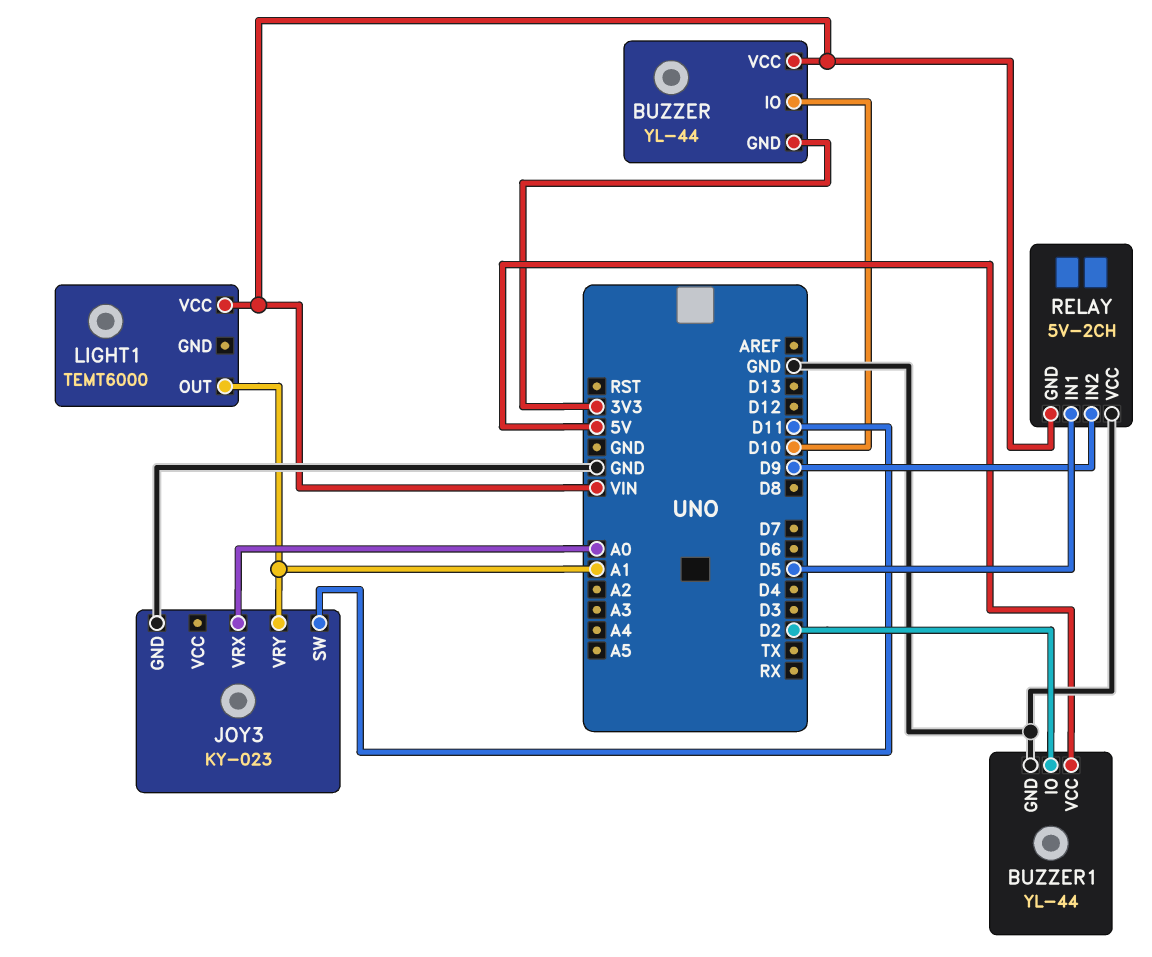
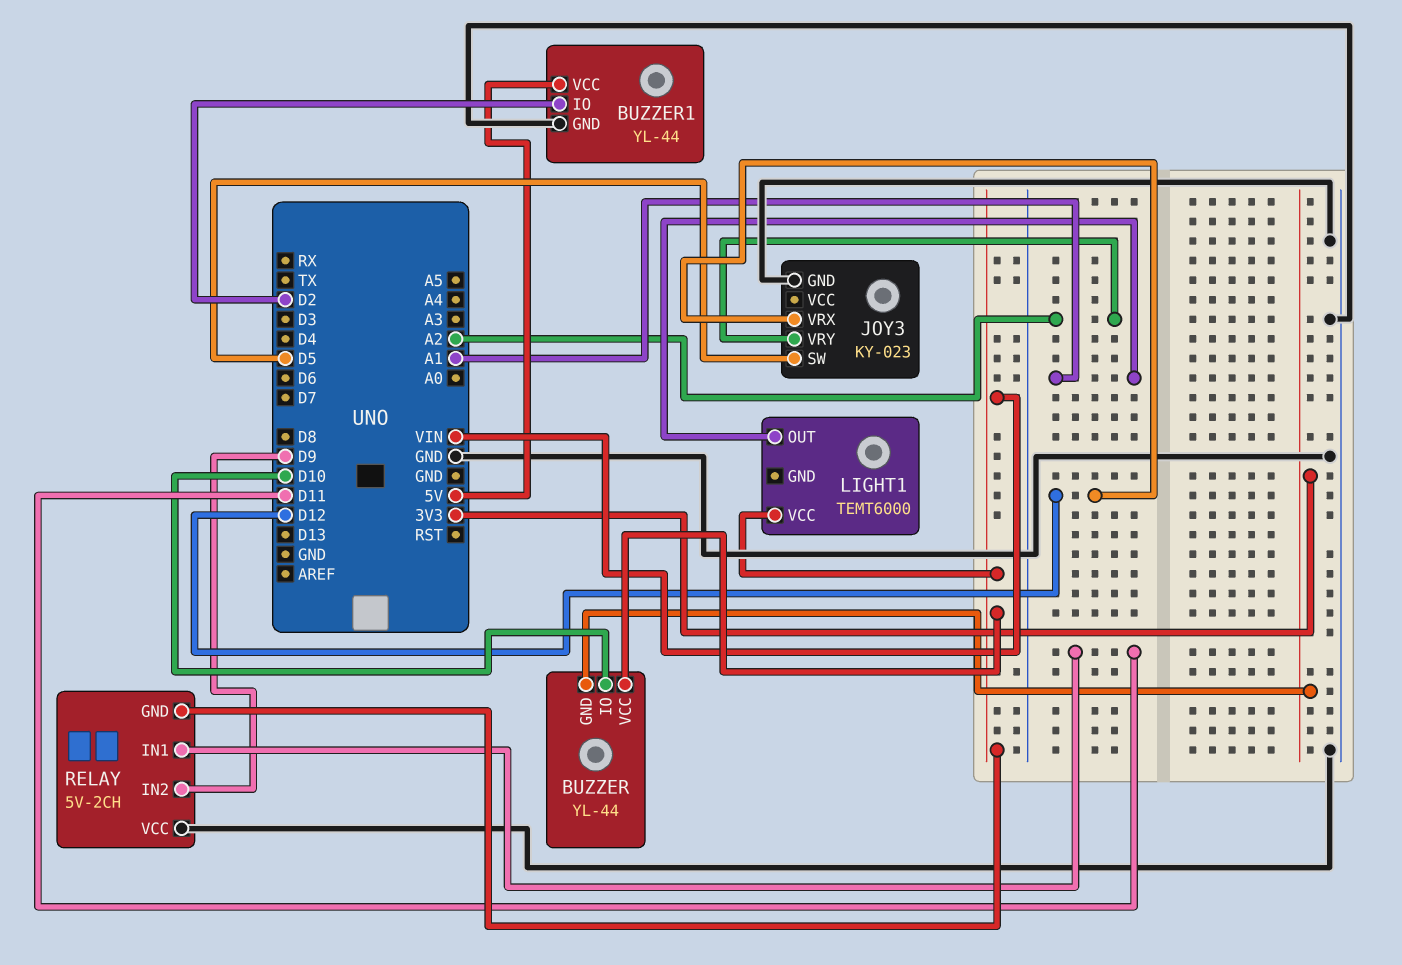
JOY3 pin SW: D11 -> D5
JOY3 pin VRX: A0 -> D12
JOY3 pin VRY: A1 -> A2
RELAY pin IN1: D5 -> D11

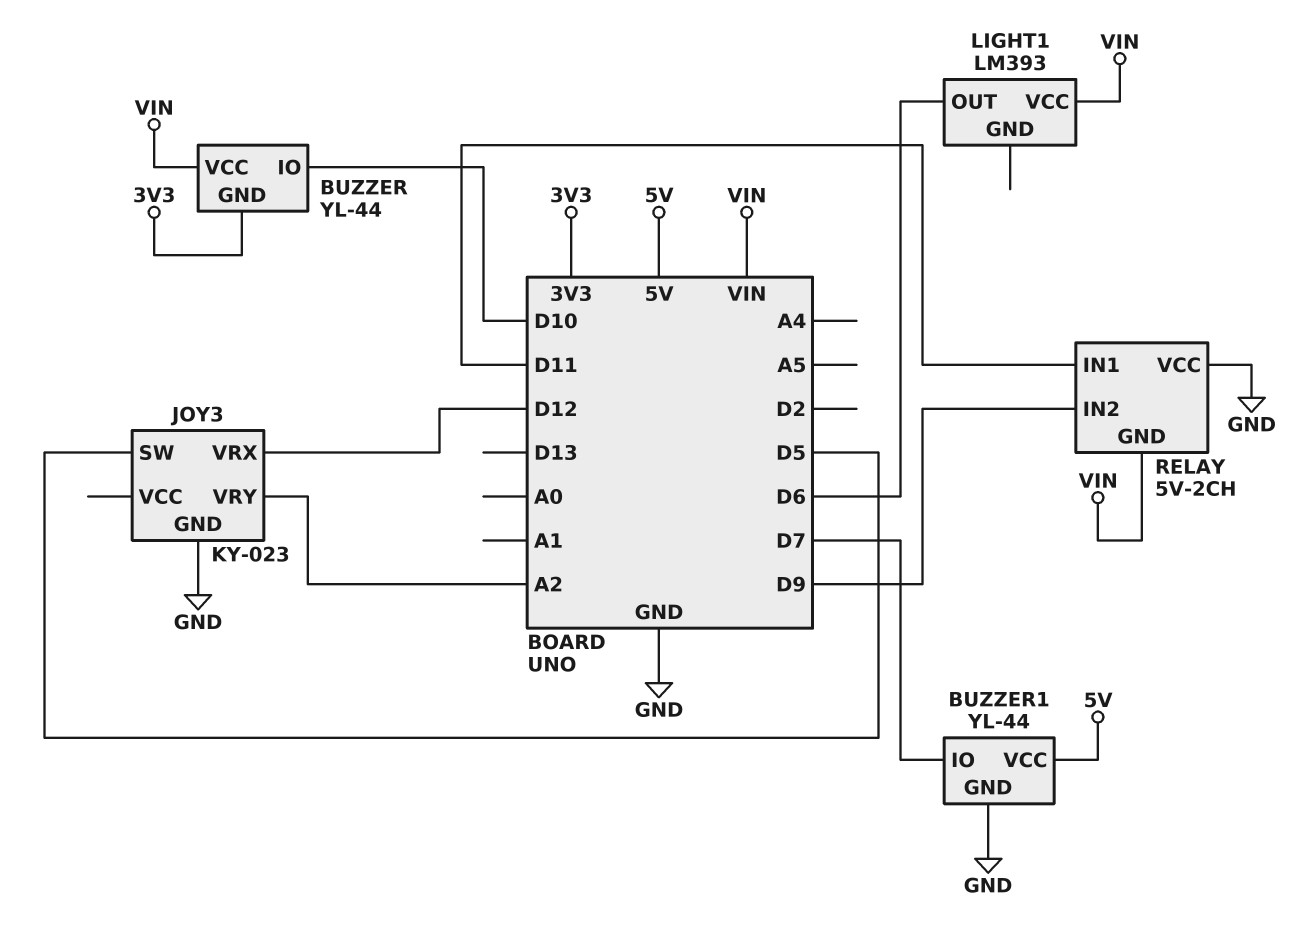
BUZZER1 pin IO: D2 -> D7
LIGHT1: TEMT6000 -> LM393
LIGHT1 pin OUT: A1 -> D6

